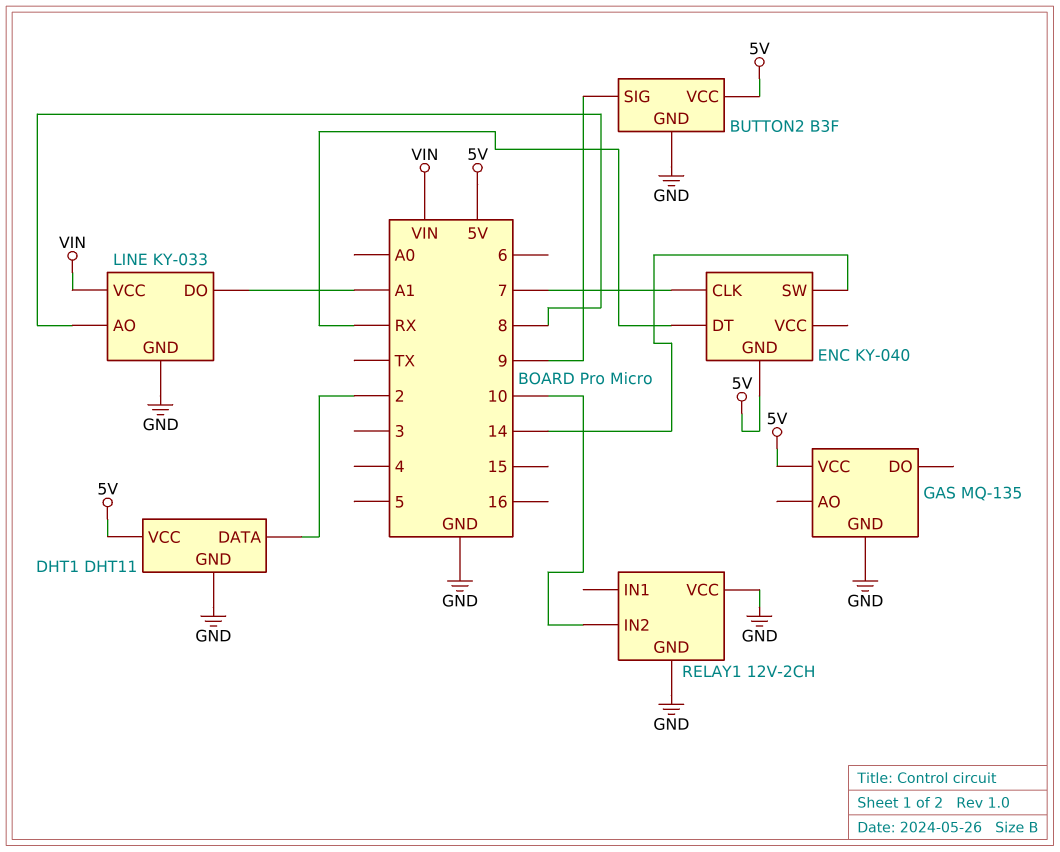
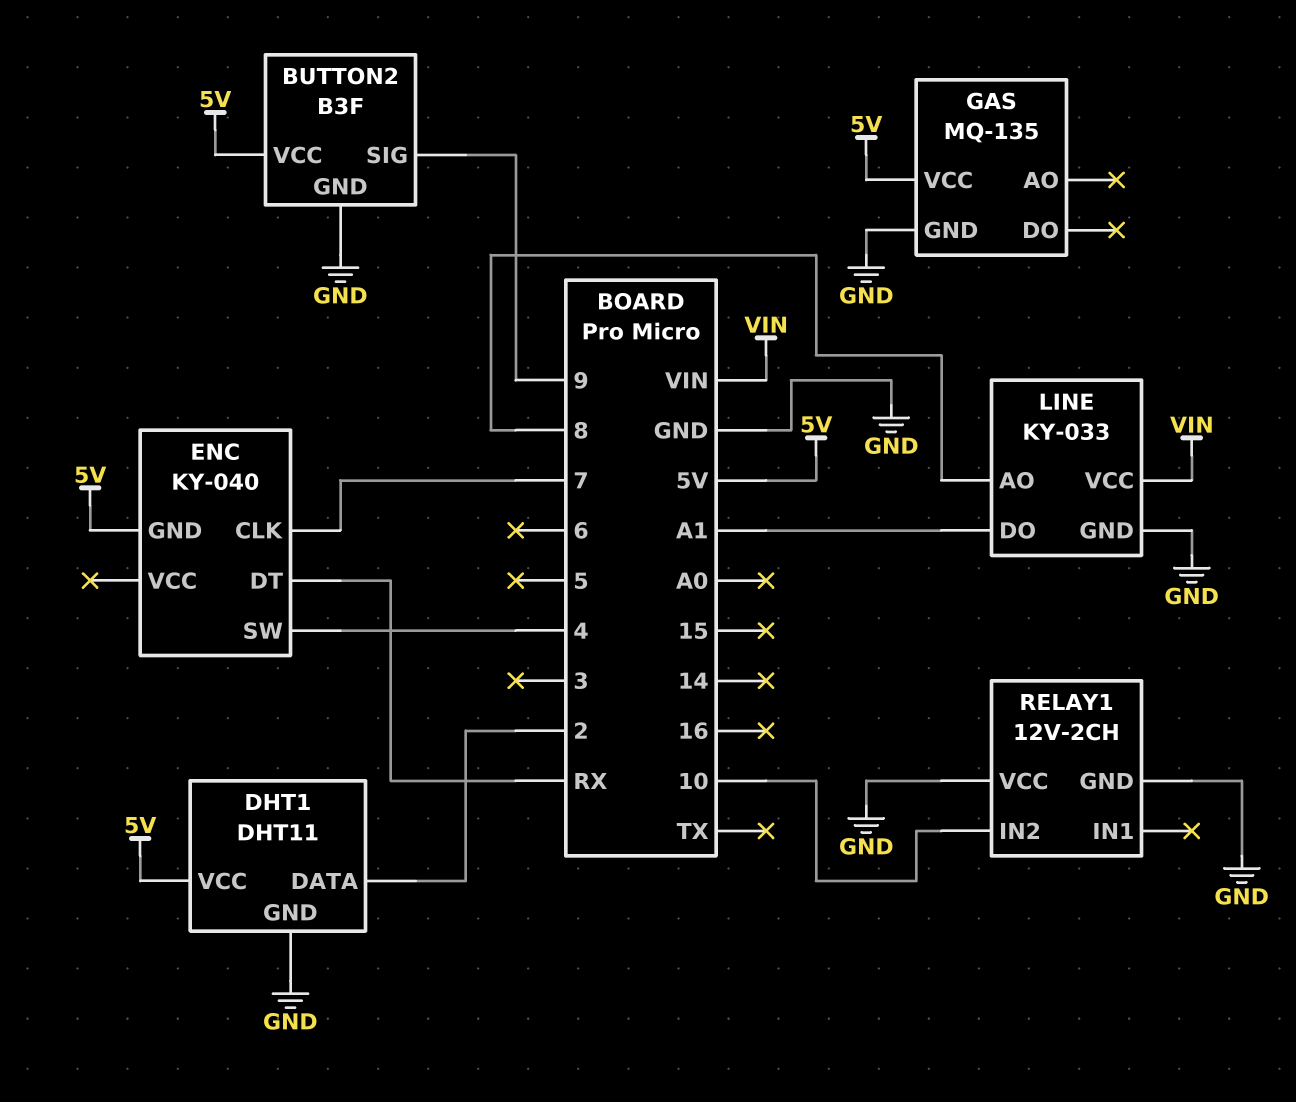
ENC pin SW: 14 -> 4

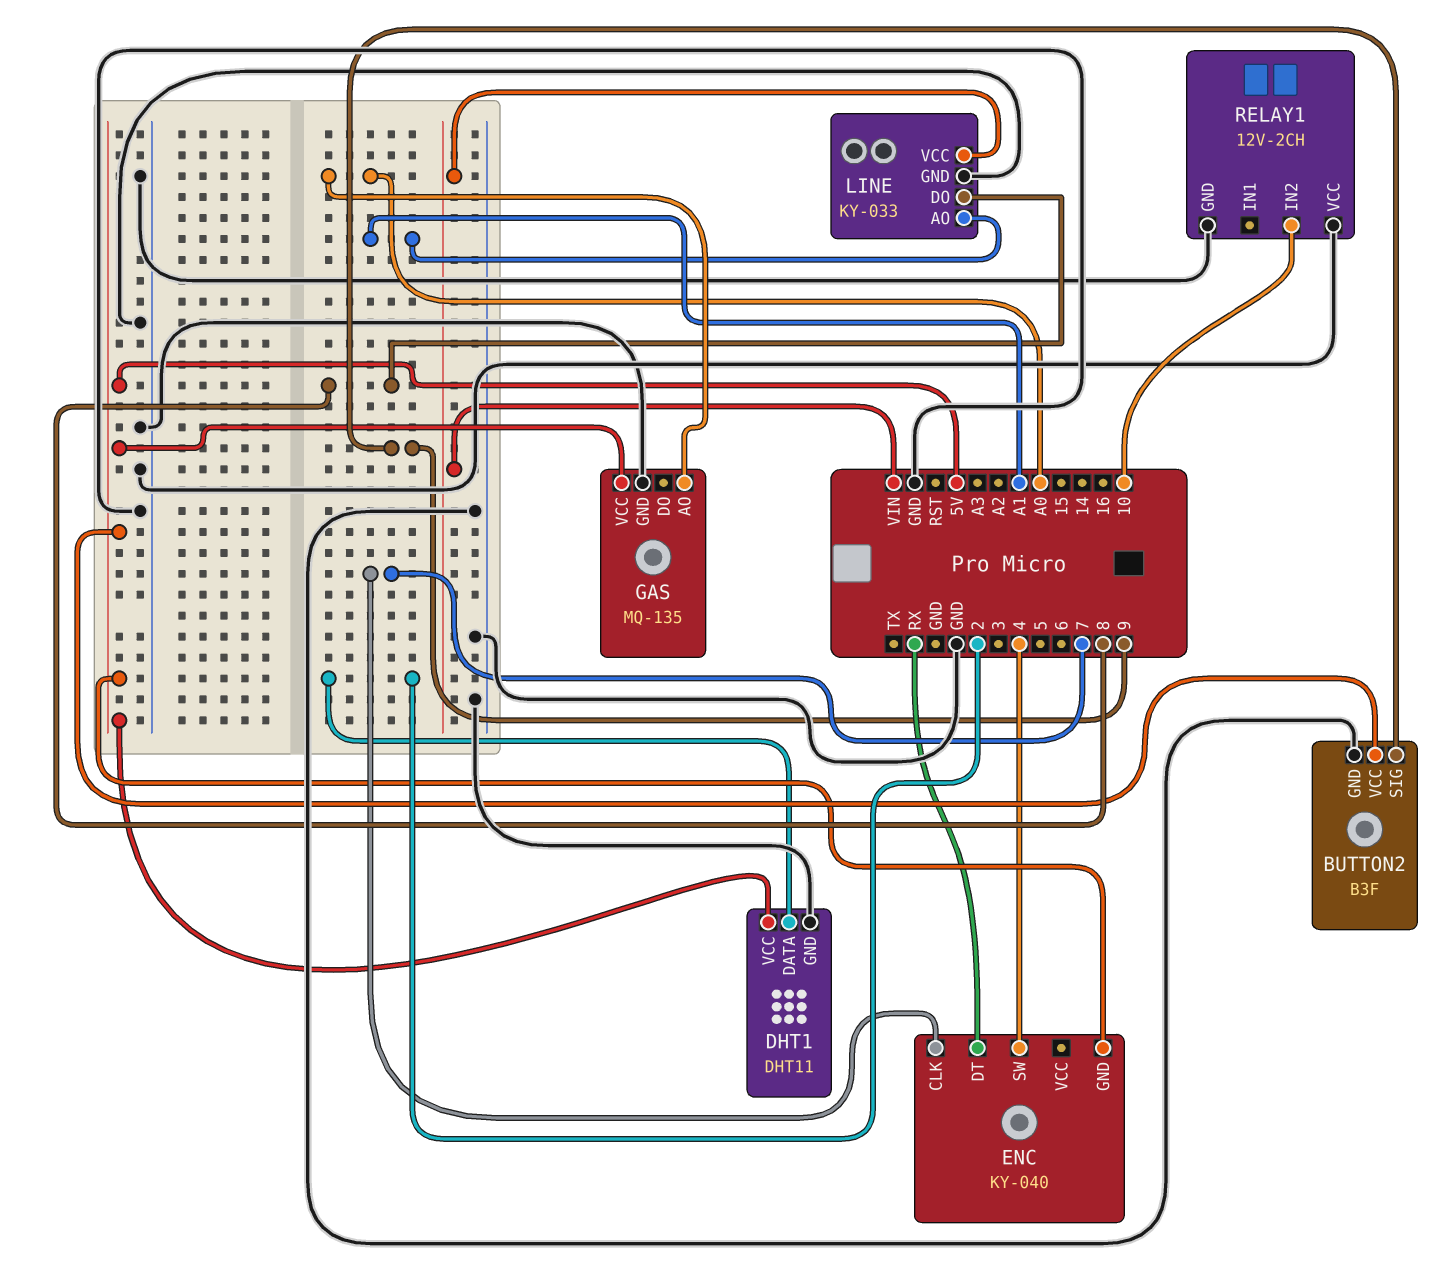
GAS pin AO: none -> A0
LINE pin AO: 8 -> A1
LINE pin DO: A1 -> 8

